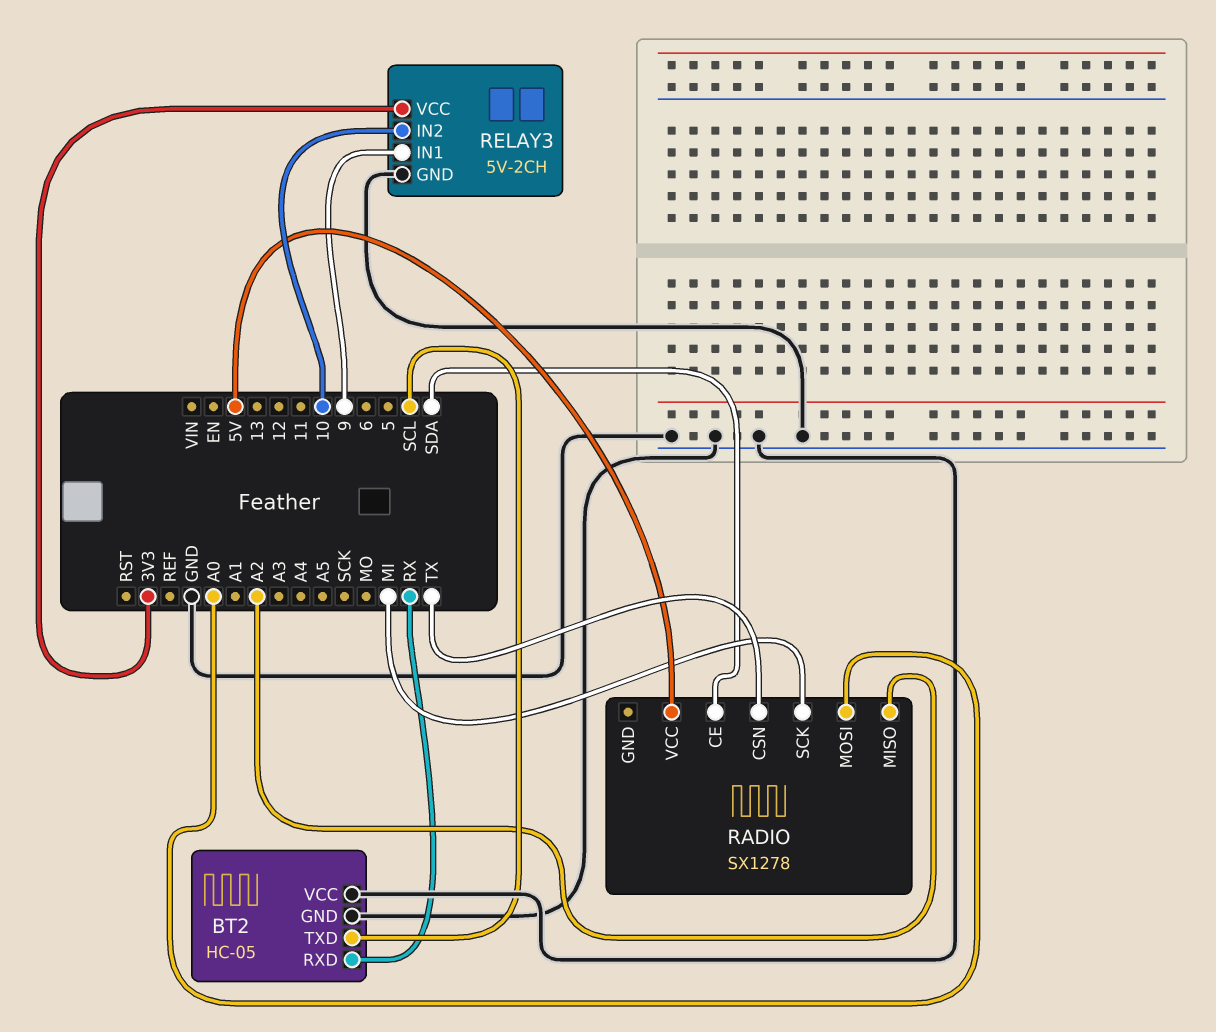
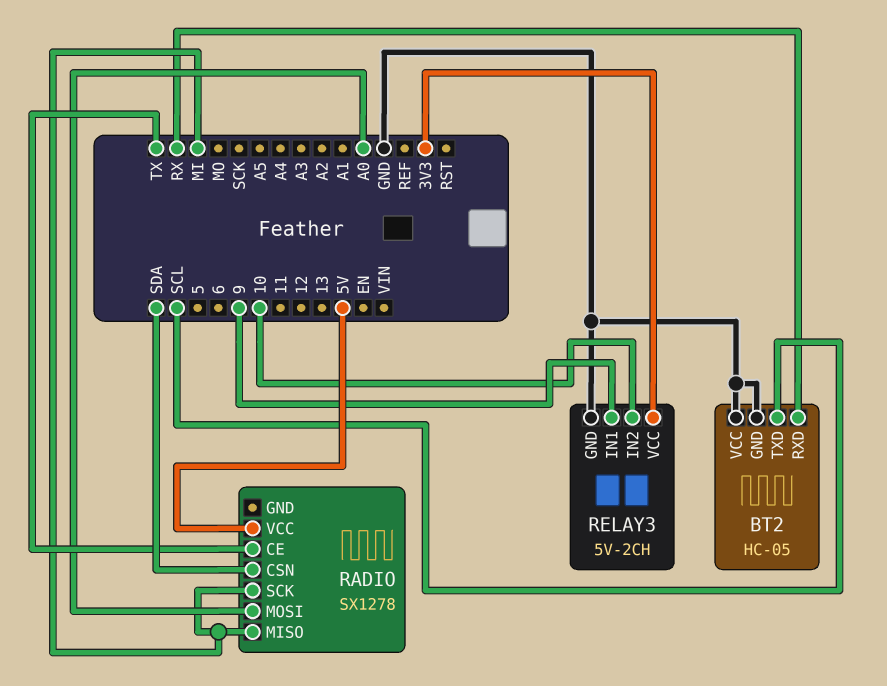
RADIO pin CE: SDA -> TX
RADIO pin CSN: TX -> SDA
RADIO pin MISO: A2 -> MI

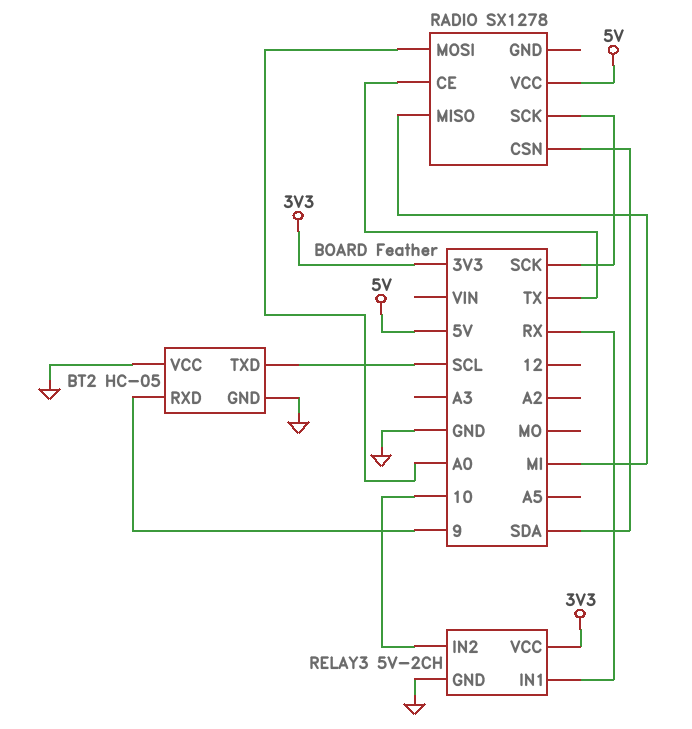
BT2 pin RXD: RX -> 9
RADIO pin SCK: MI -> SCK
RELAY3 pin IN1: 9 -> RX

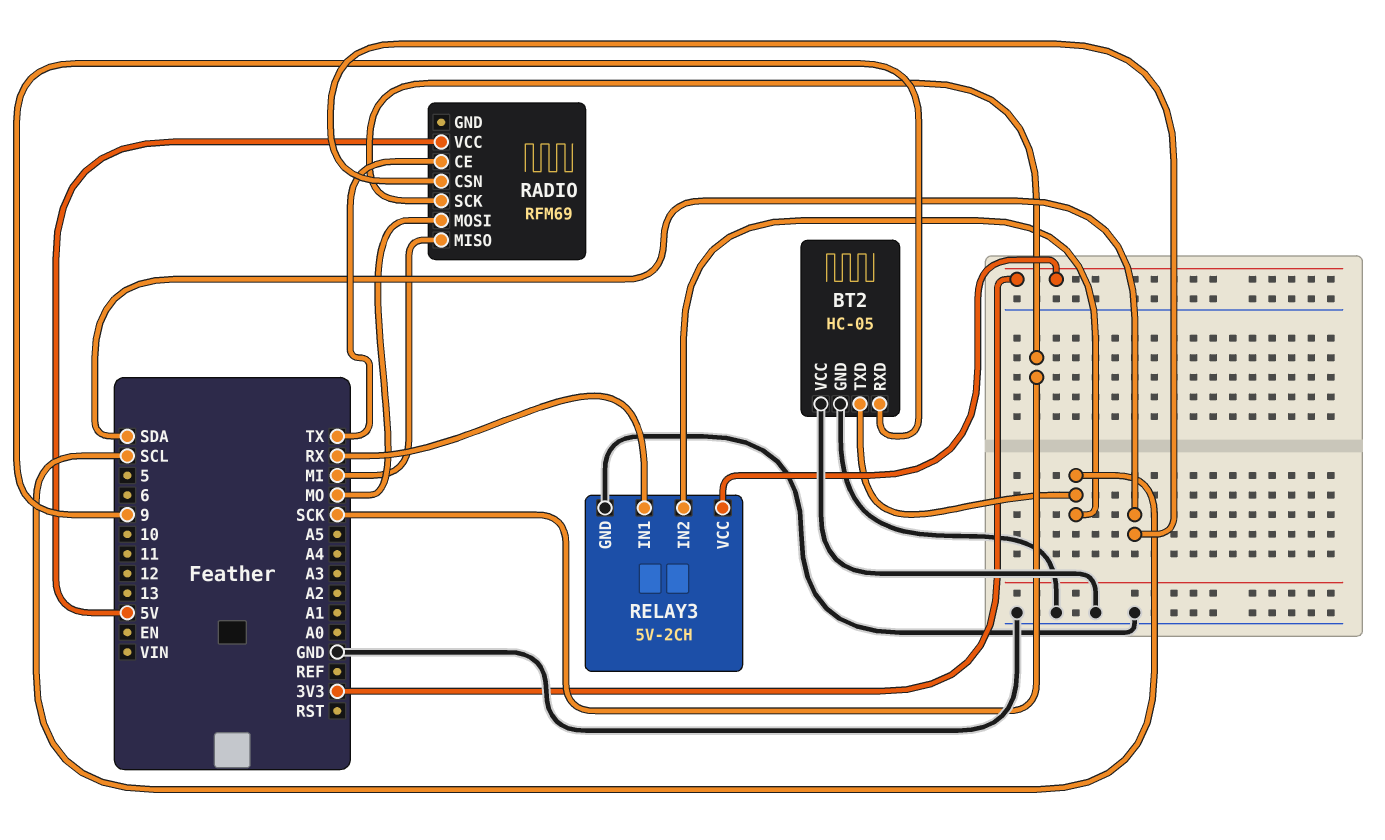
RADIO: SX1278 -> RFM69
RADIO pin MOSI: A0 -> MO
RELAY3 pin IN2: 10 -> SCL

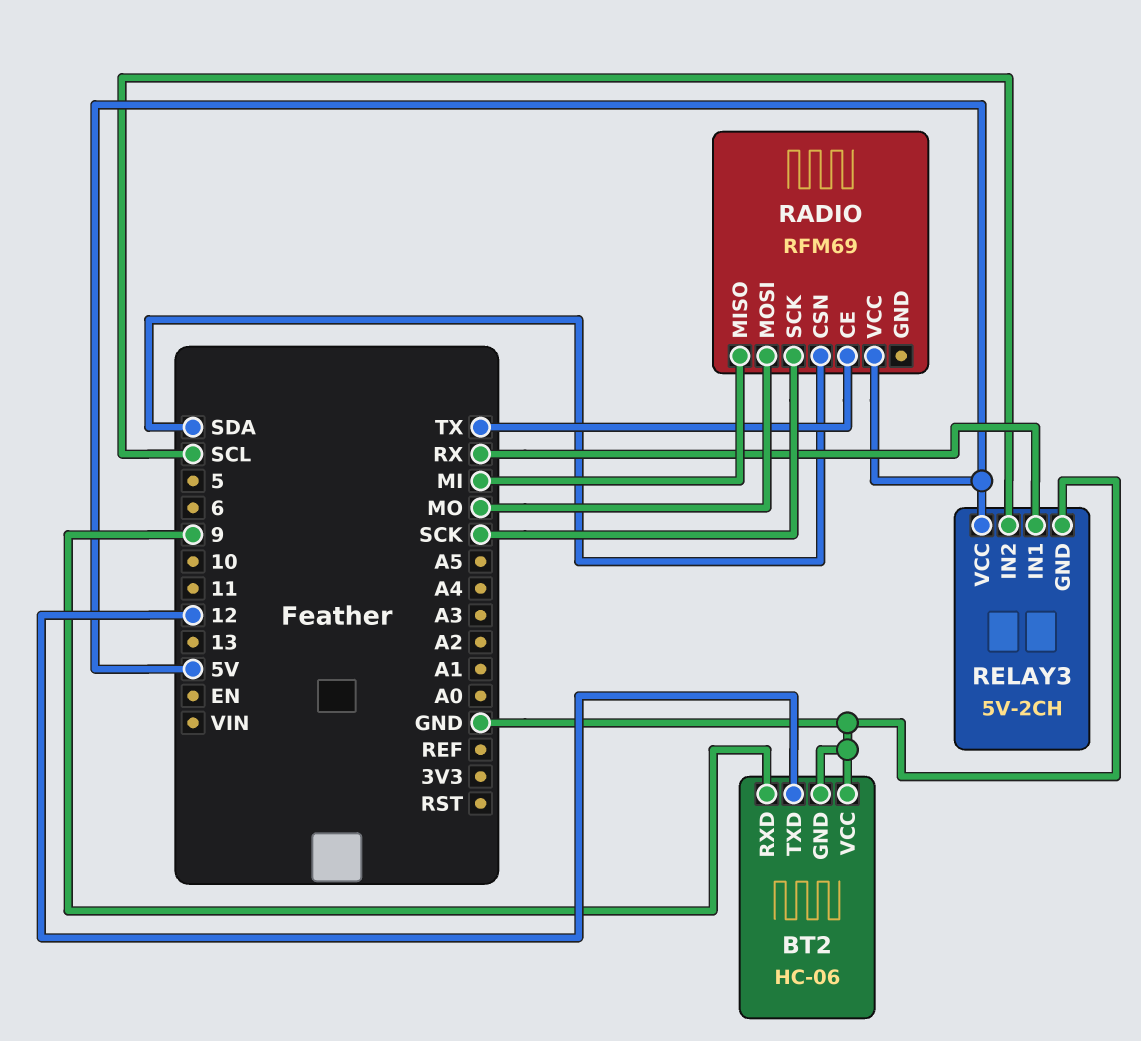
BT2: HC-05 -> HC-06
BT2 pin TXD: SCL -> 12
RELAY3 pin VCC: 3V3 -> 5V

